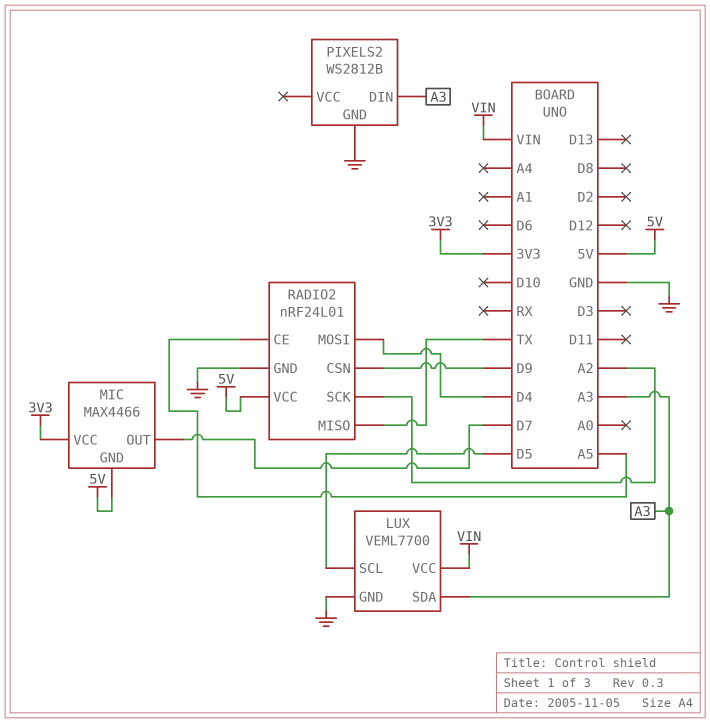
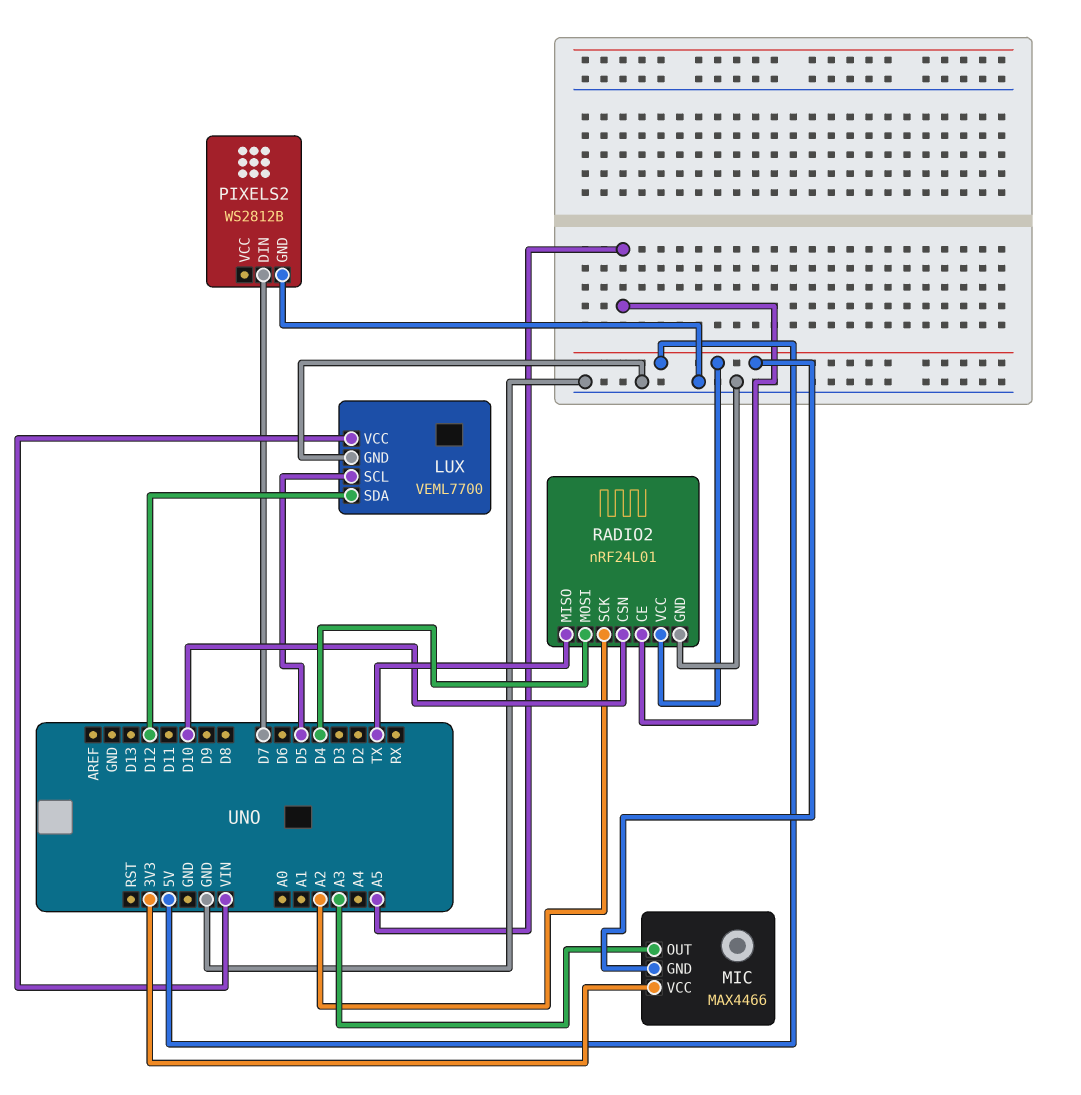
LUX pin SDA: A3 -> D12
MIC pin OUT: D7 -> A3
PIXELS2 pin DIN: A3 -> D7
RADIO2 pin CSN: D9 -> D10

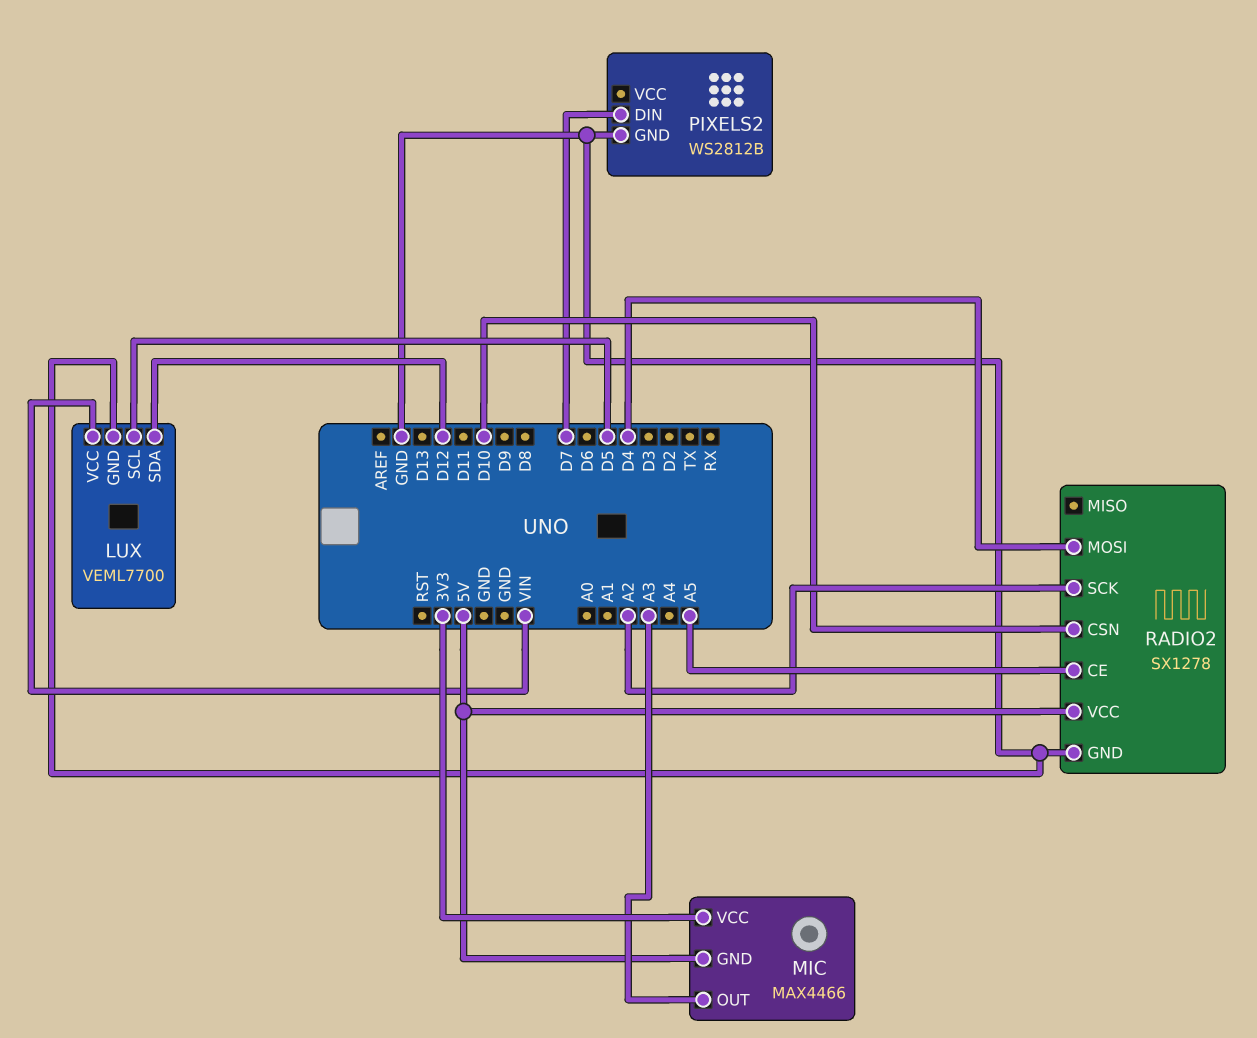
RADIO2: nRF24L01 -> SX1278
RADIO2 pin MISO: TX -> none

